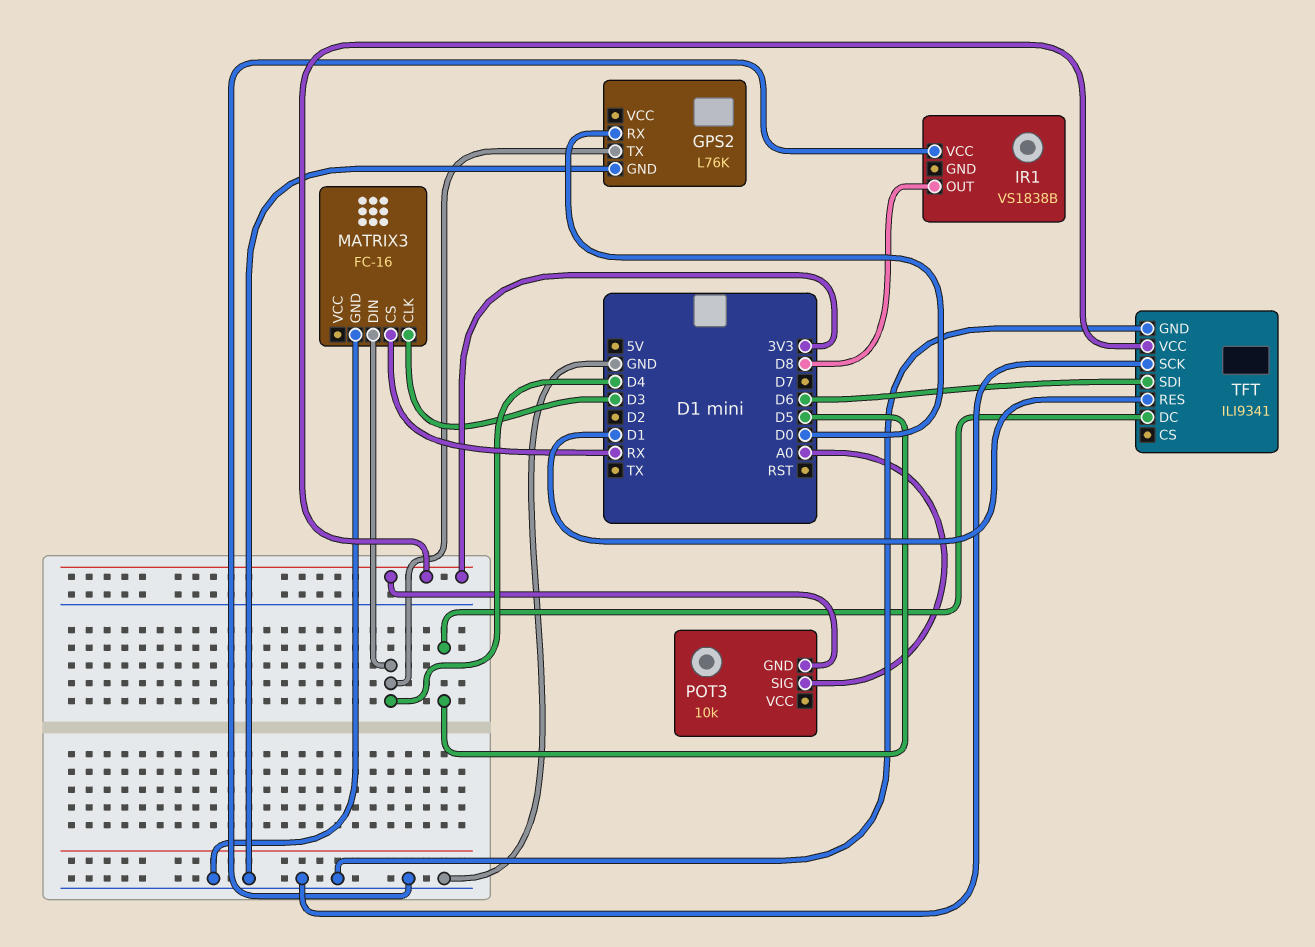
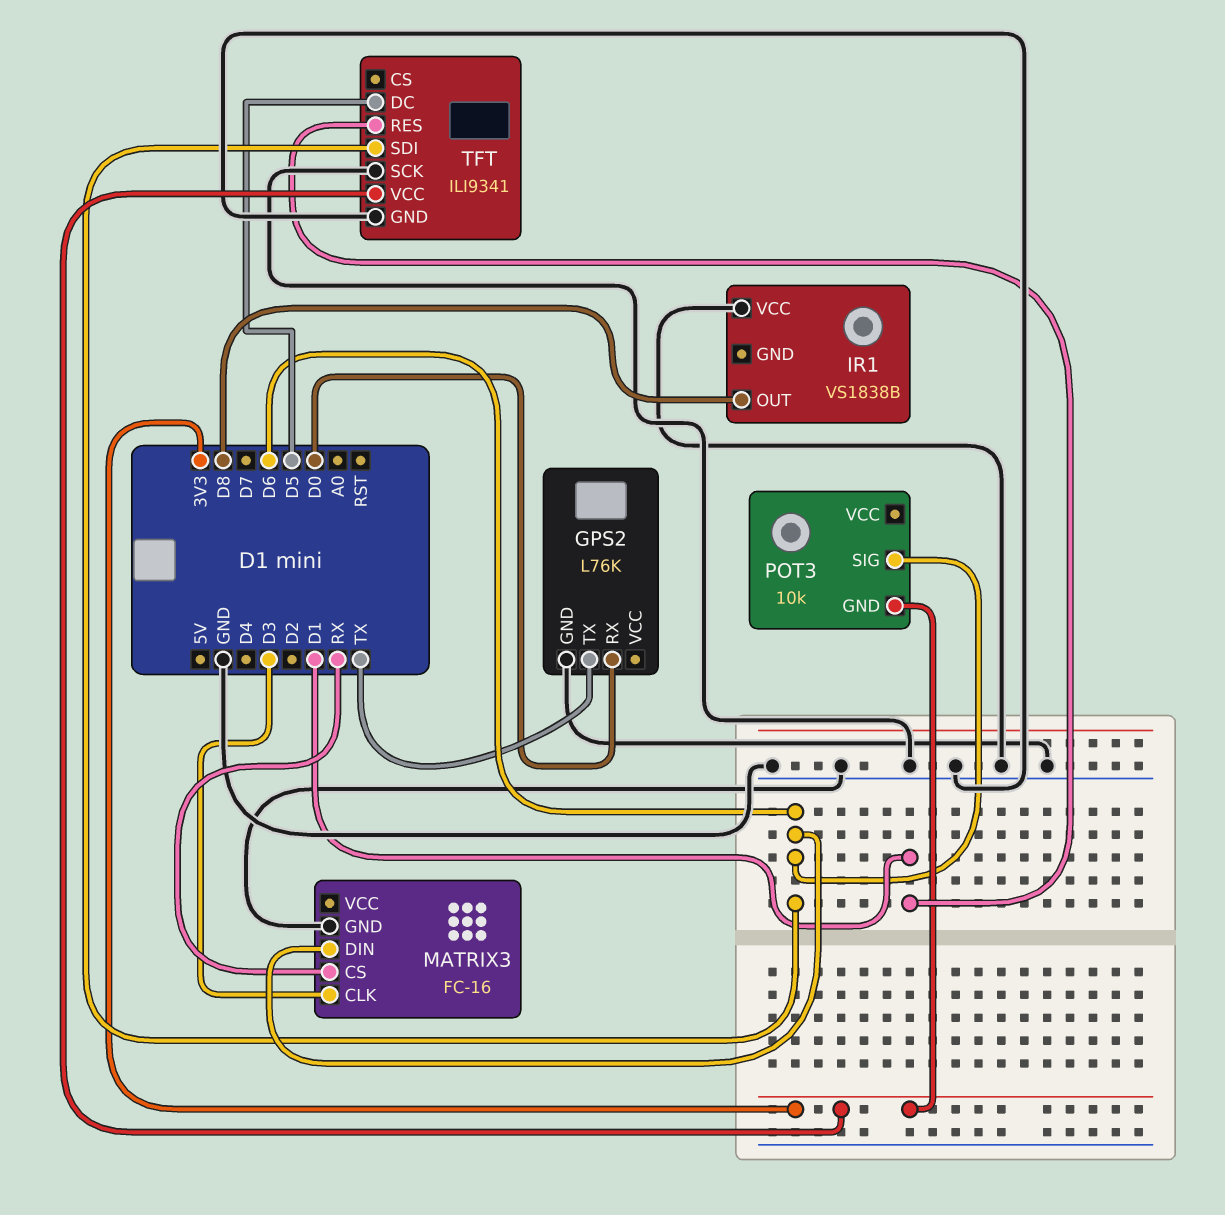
GPS2 pin TX: D4 -> TX
MATRIX3 pin DIN: D4 -> D6
POT3 pin SIG: A0 -> D6

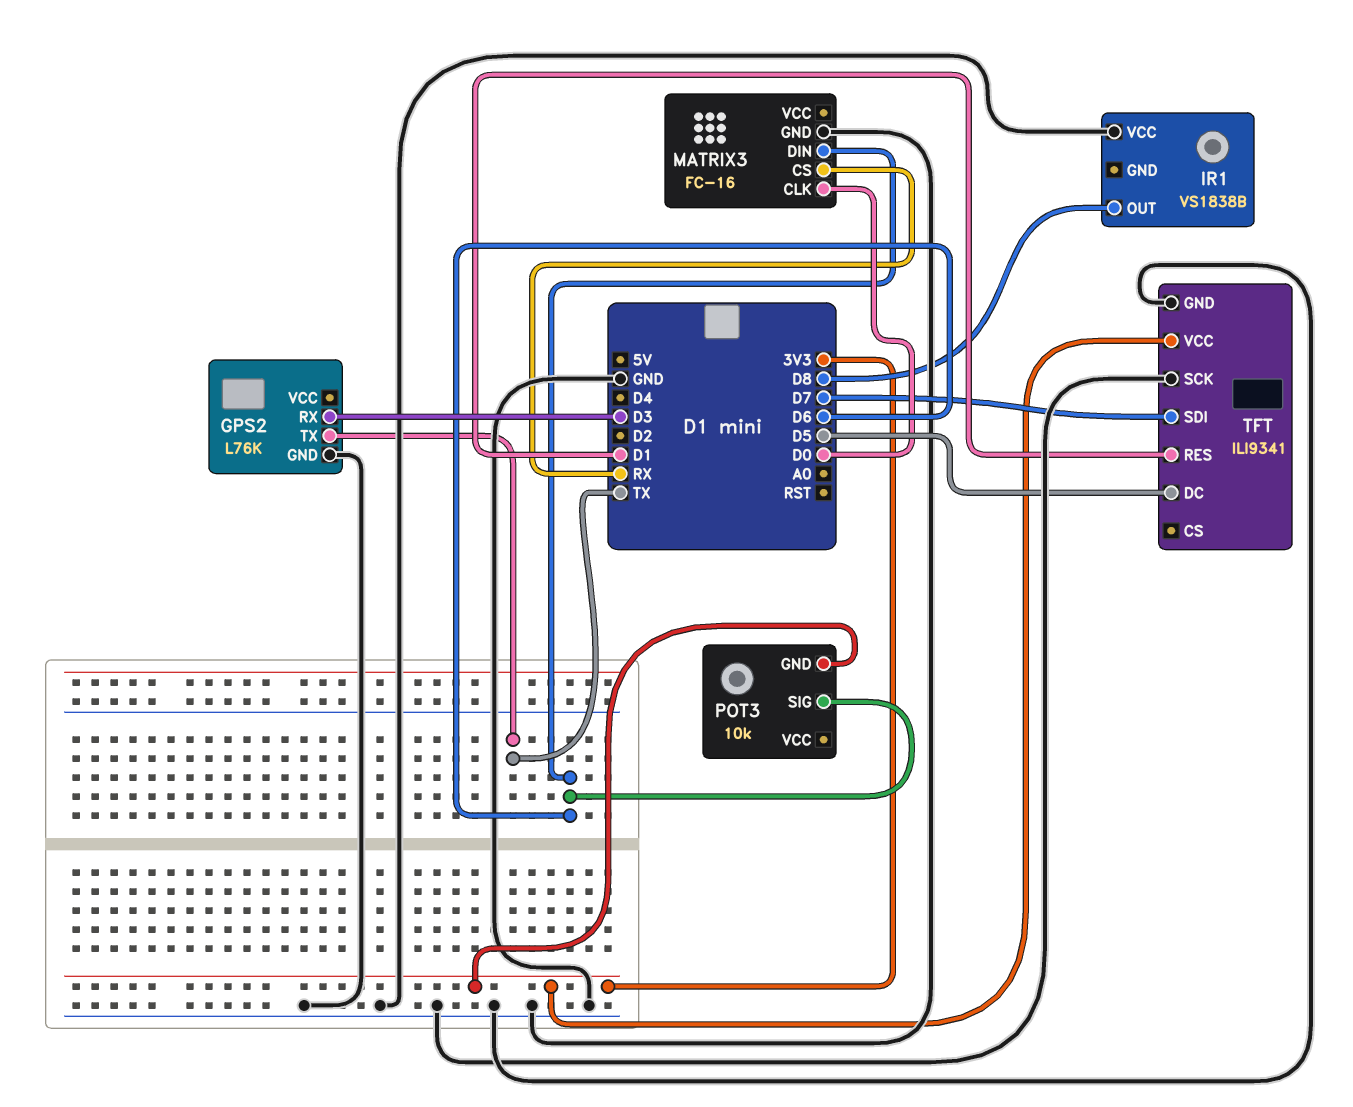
GPS2 pin RX: D0 -> D3
MATRIX3 pin CLK: D3 -> D0
TFT pin SDI: D6 -> D7

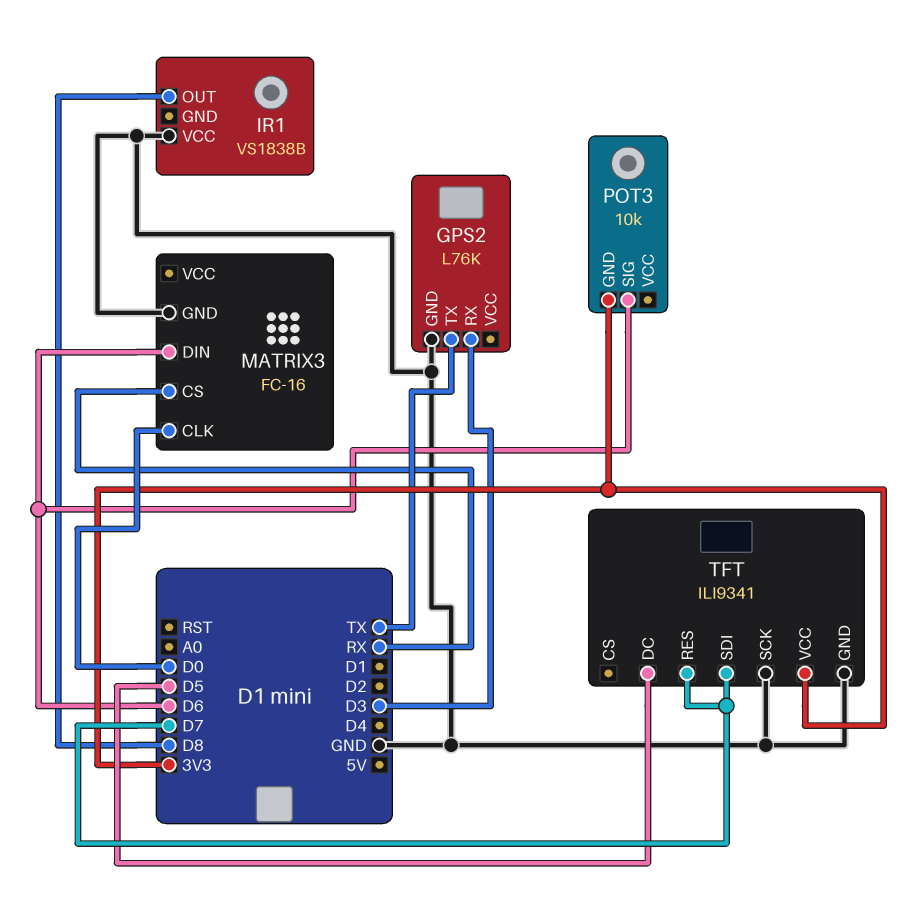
TFT pin RES: D1 -> D7

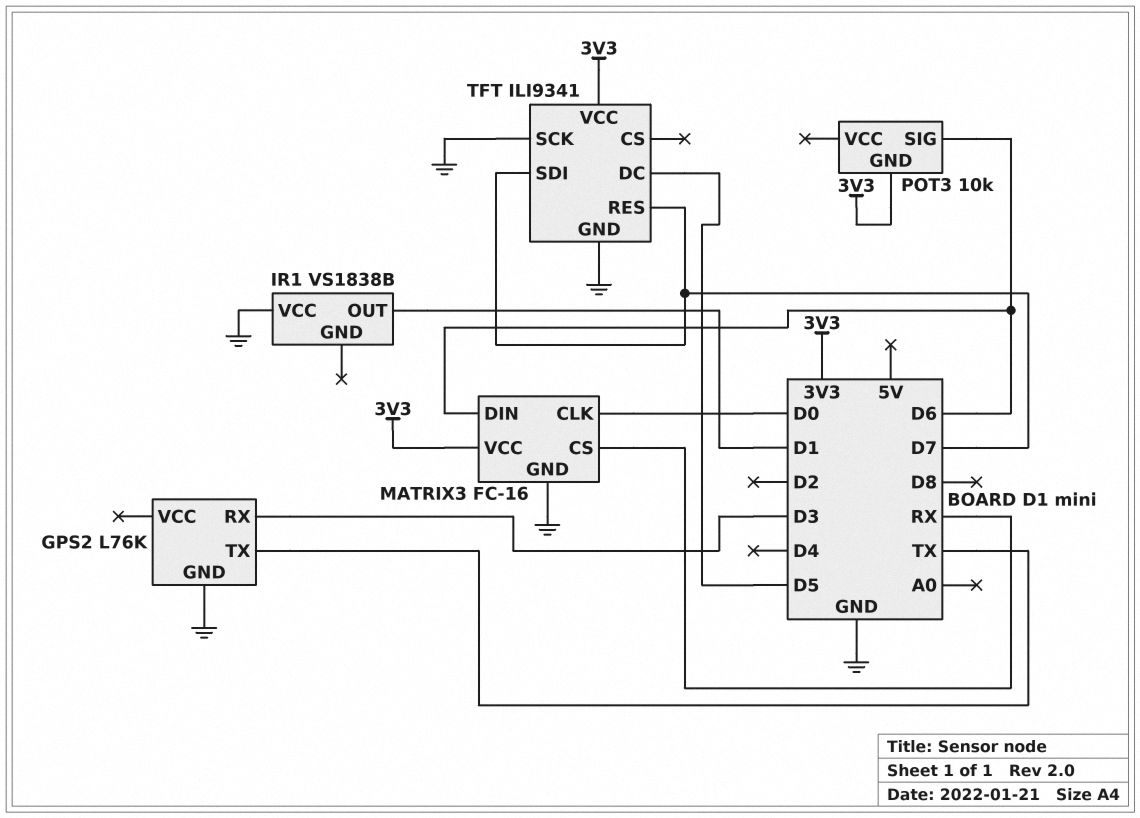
IR1 pin OUT: D8 -> D1
MATRIX3 pin VCC: none -> 3V3

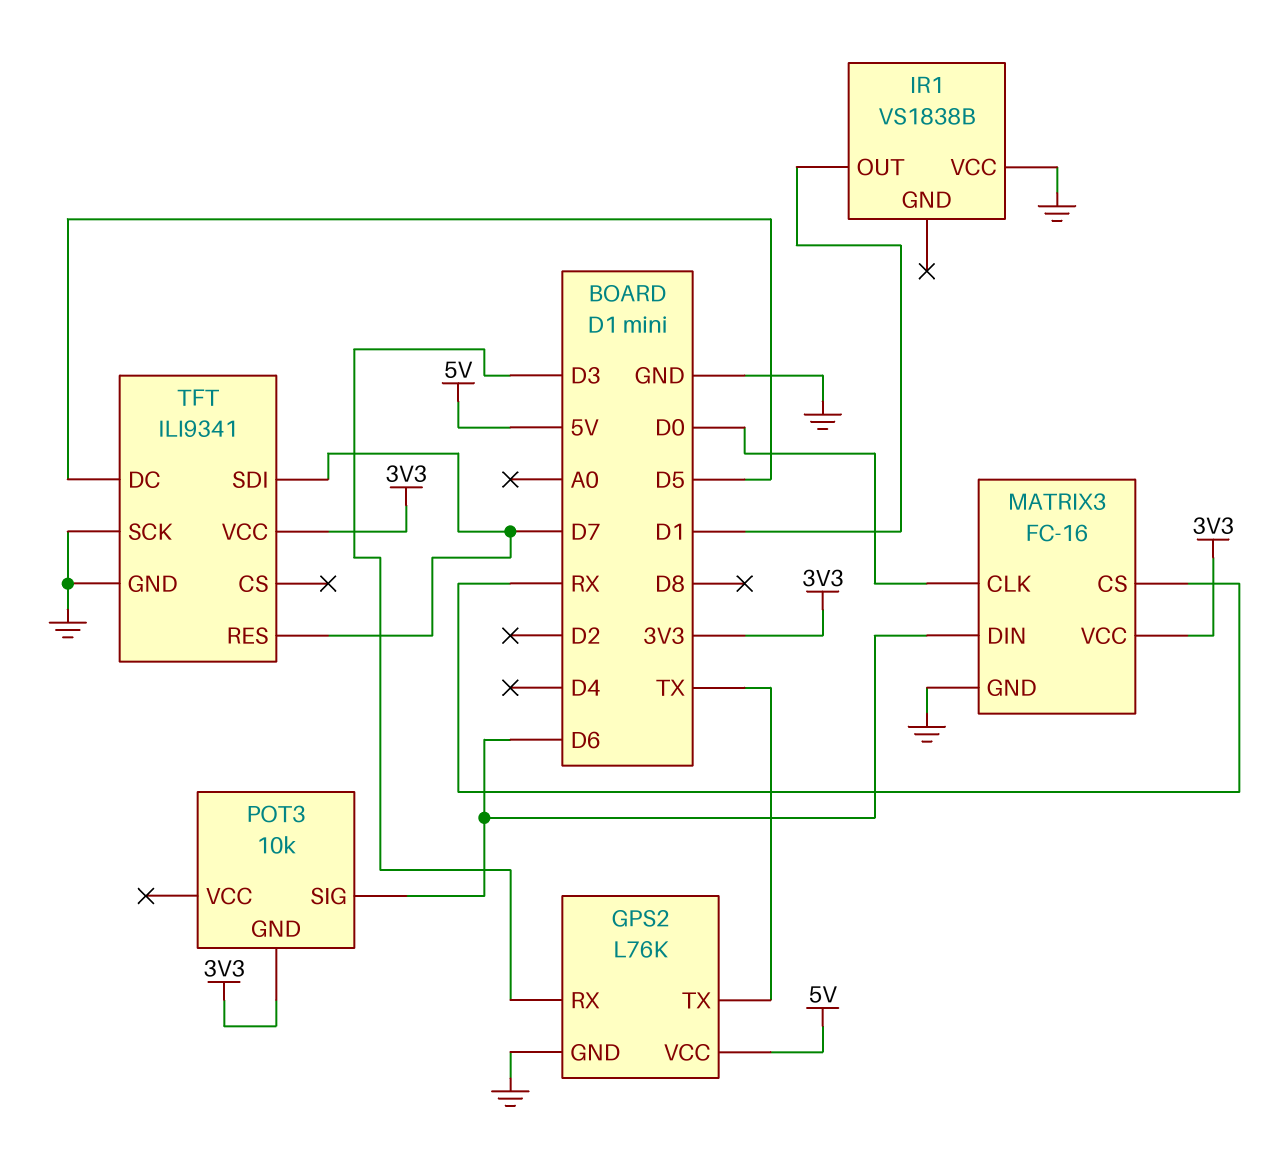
GPS2 pin VCC: none -> 5V

